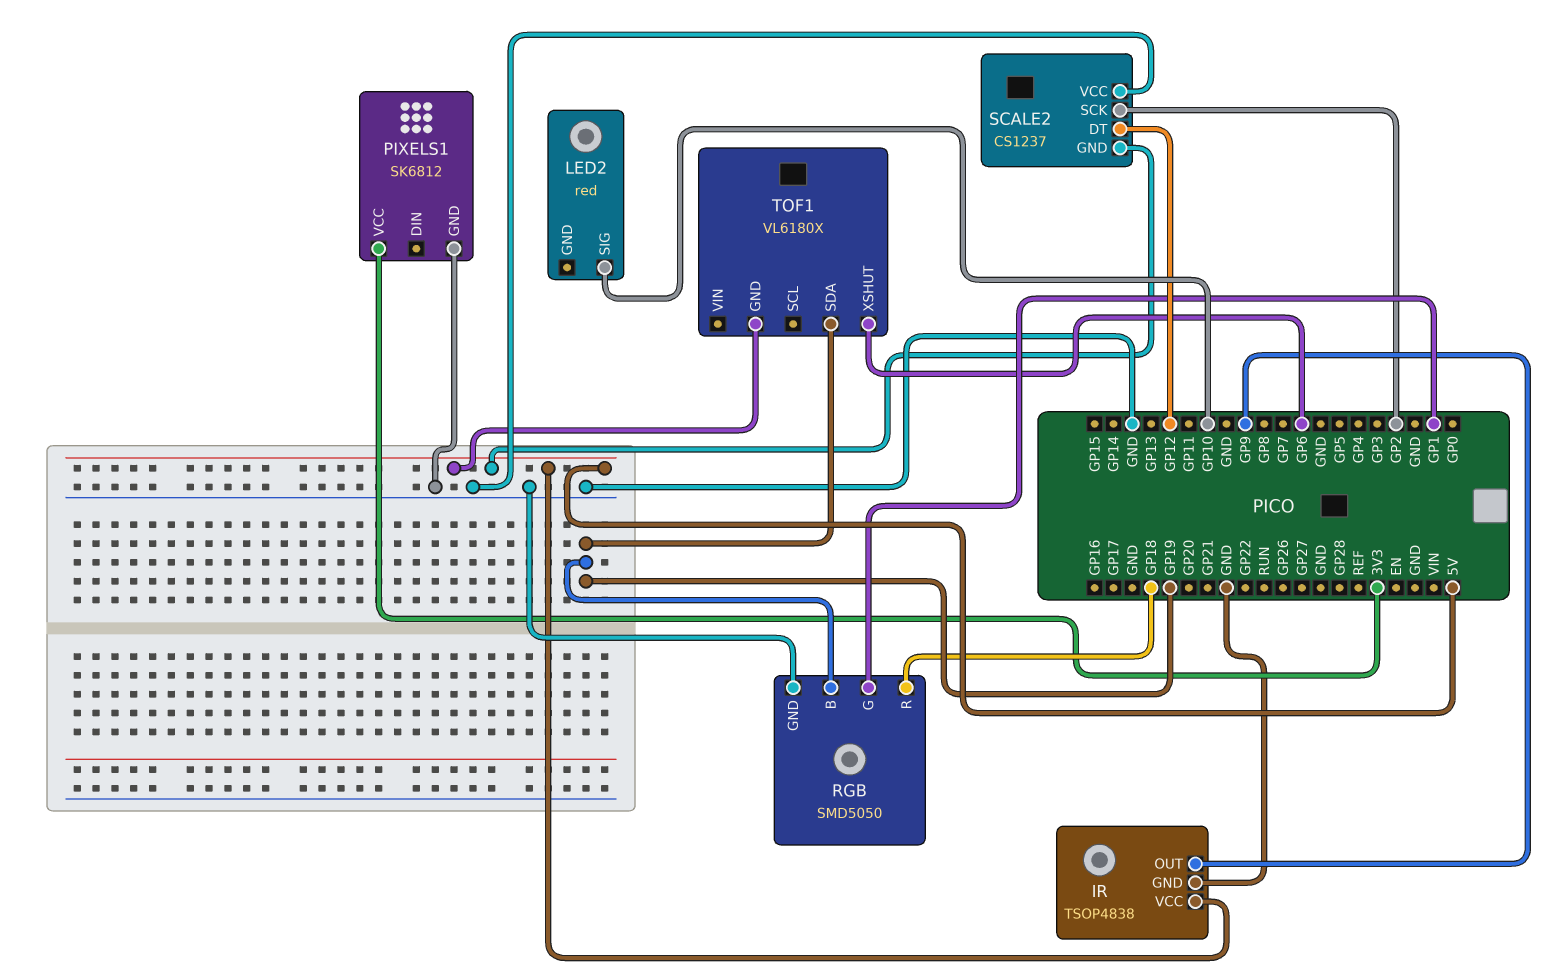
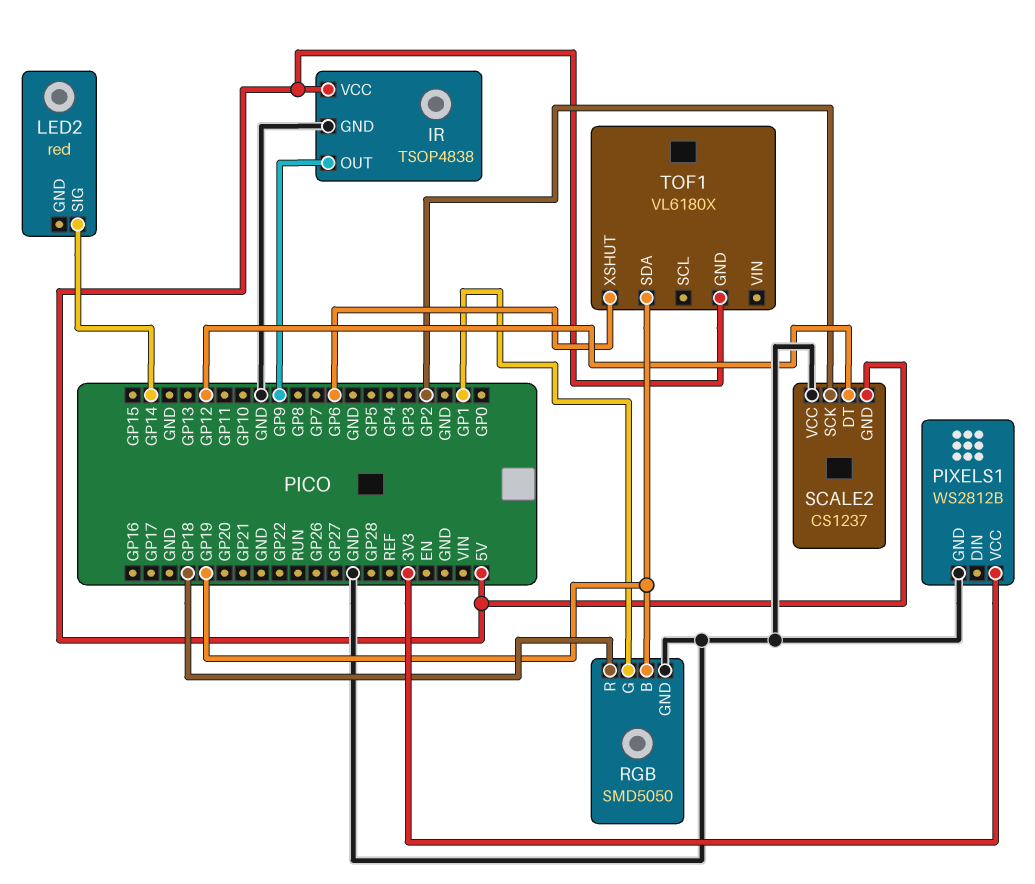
LED2 pin SIG: GP10 -> GP14
PIXELS1: SK6812 -> WS2812B

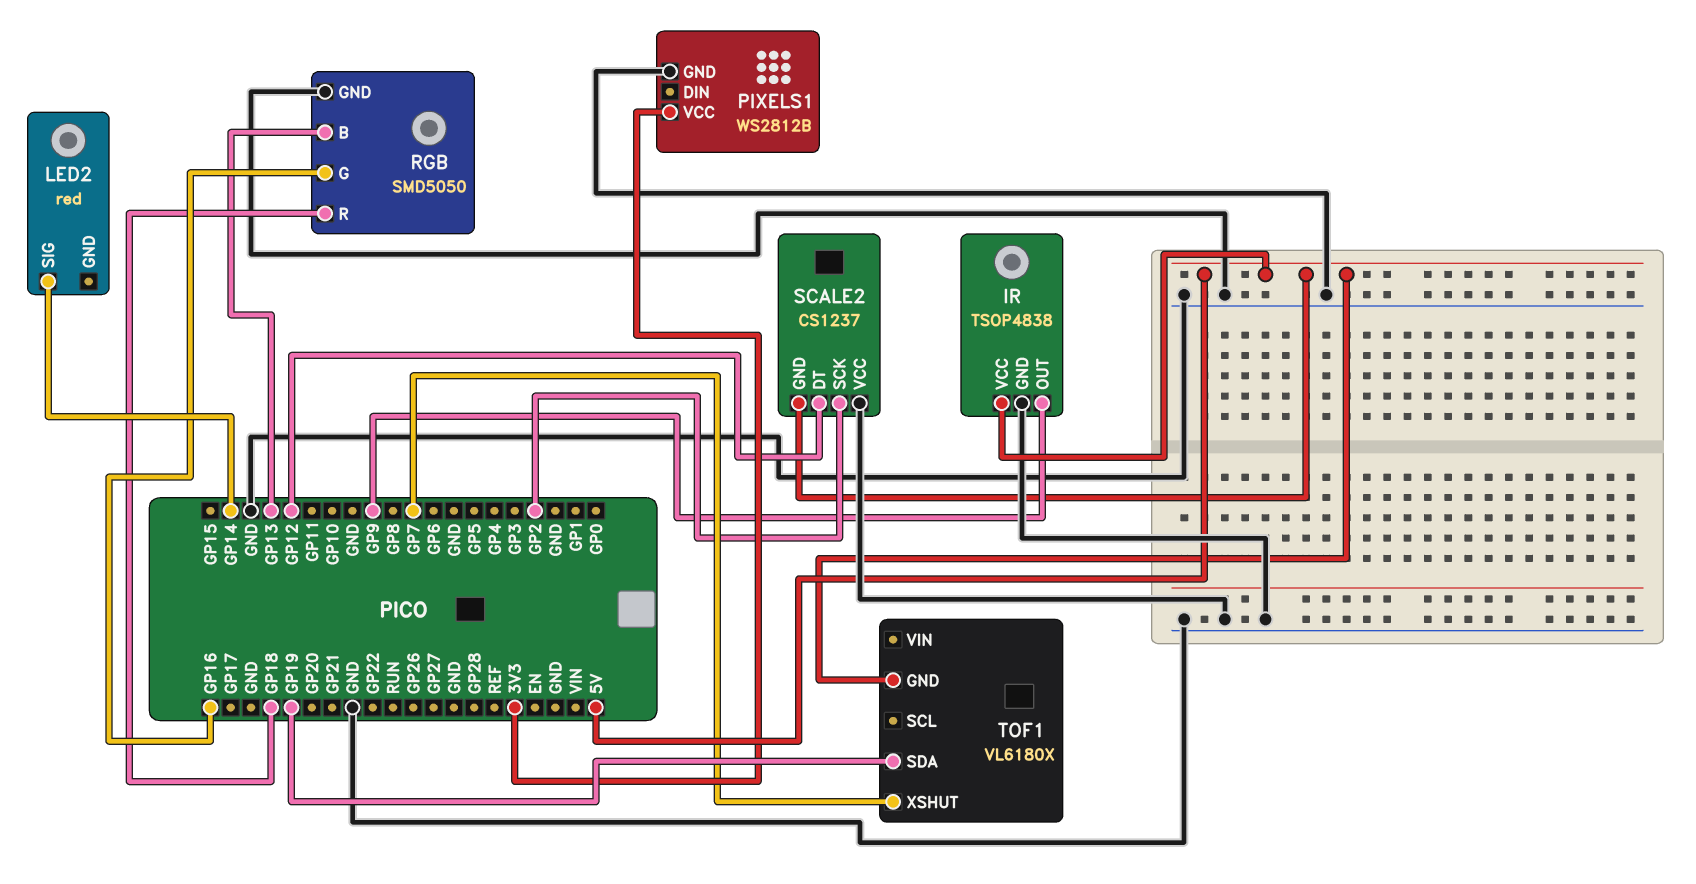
RGB pin B: GP19 -> GP13
RGB pin G: GP1 -> GP16
TOF1 pin XSHUT: GP6 -> GP7

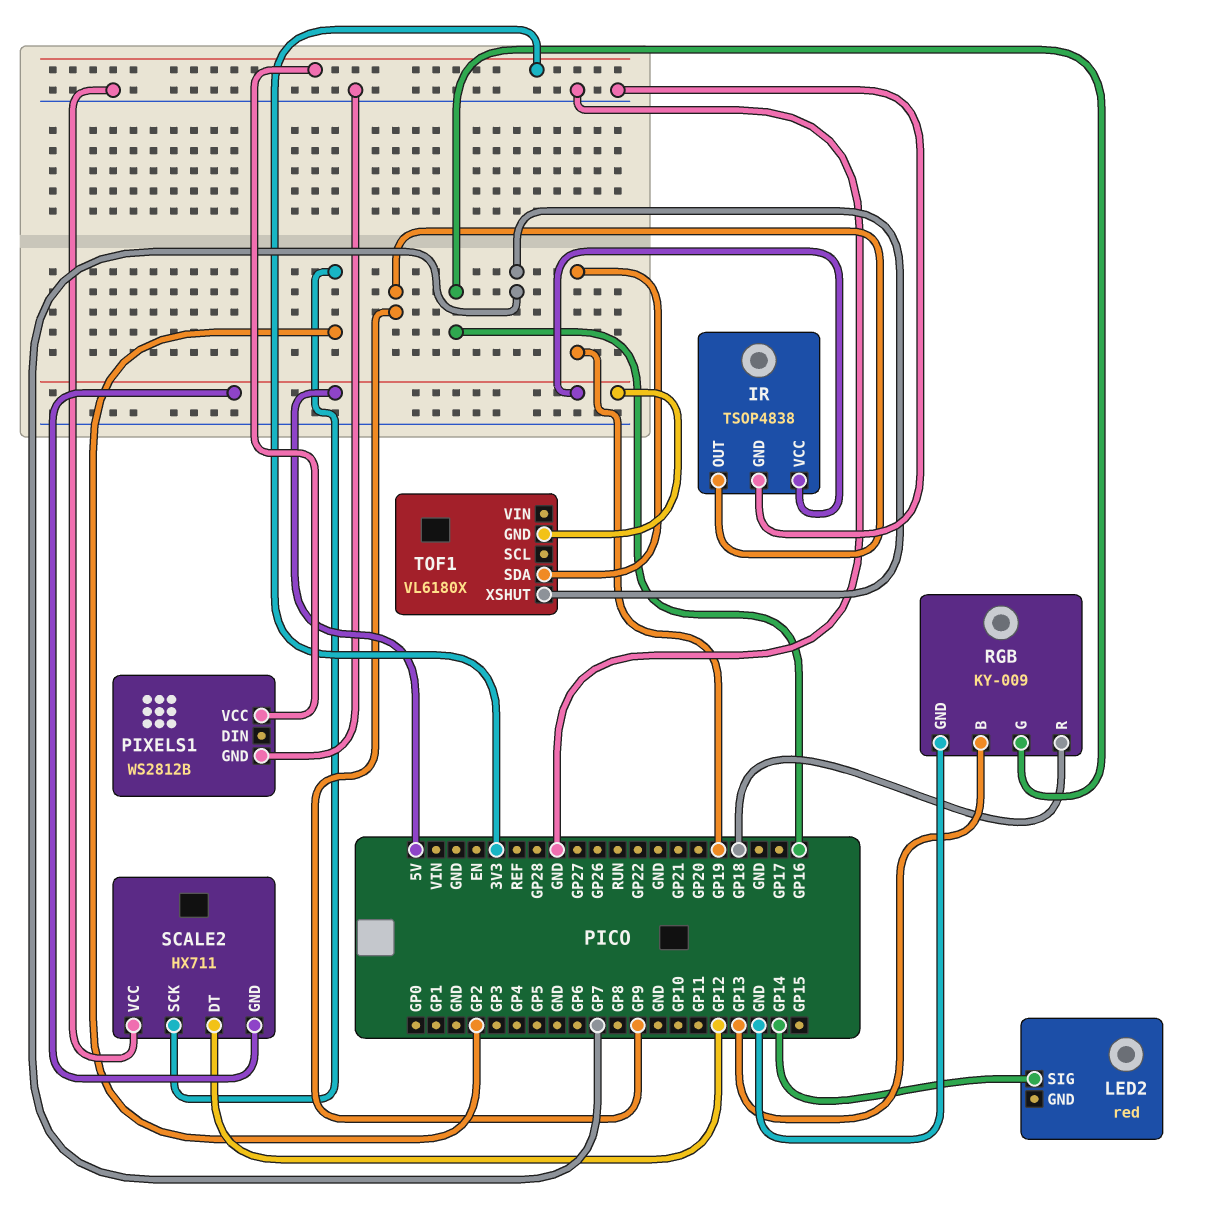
RGB: SMD5050 -> KY-009
SCALE2: CS1237 -> HX711

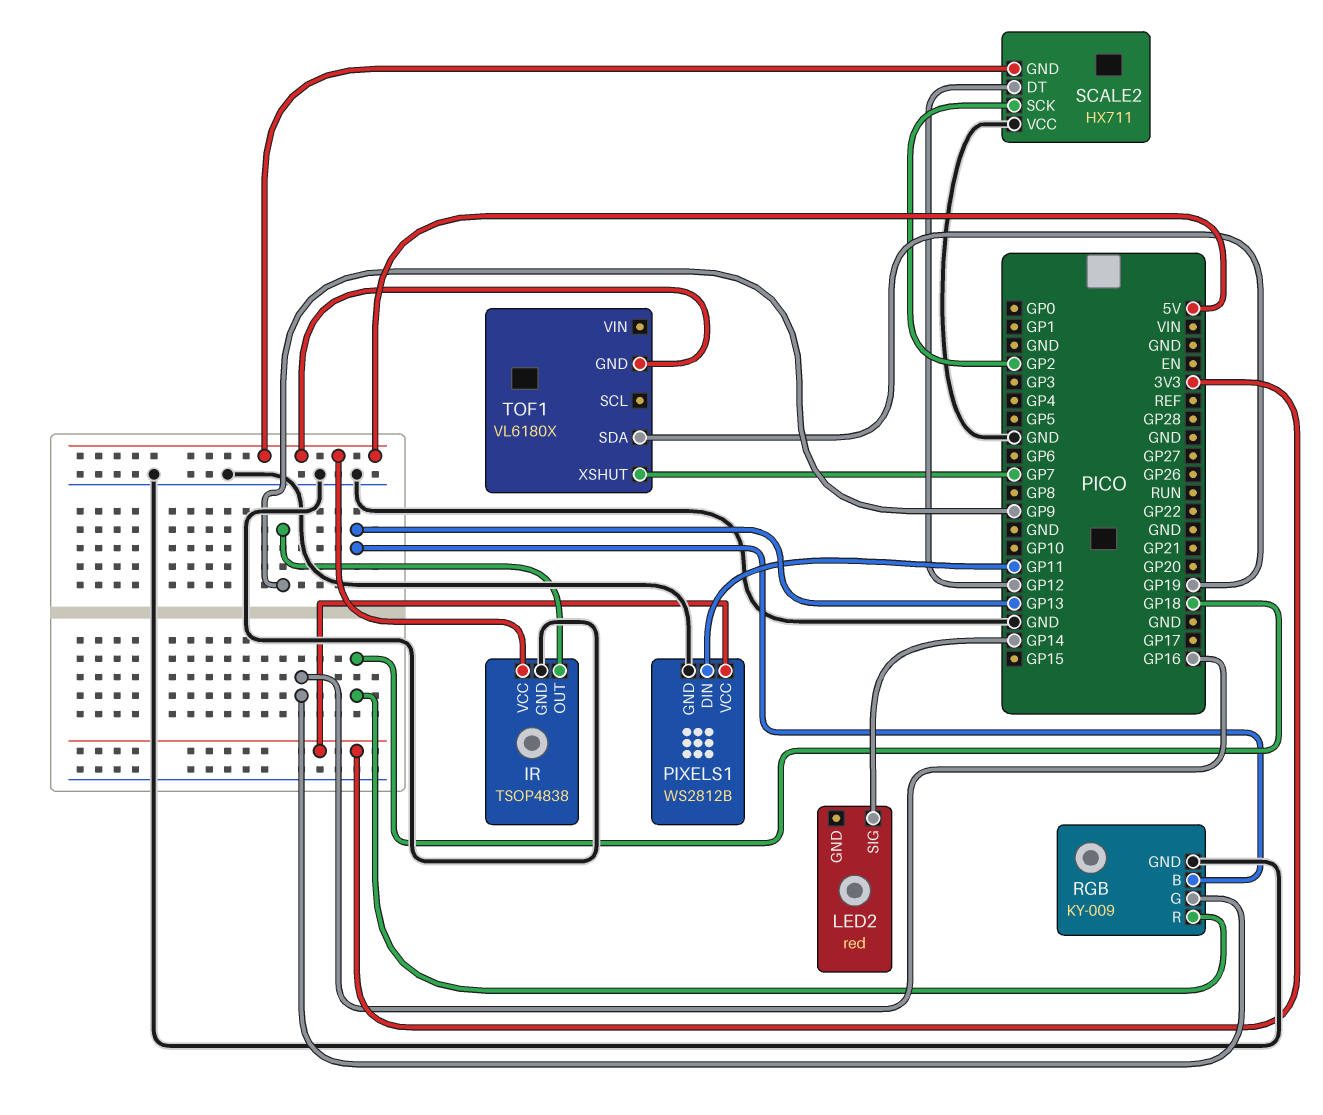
PIXELS1 pin DIN: none -> GP11

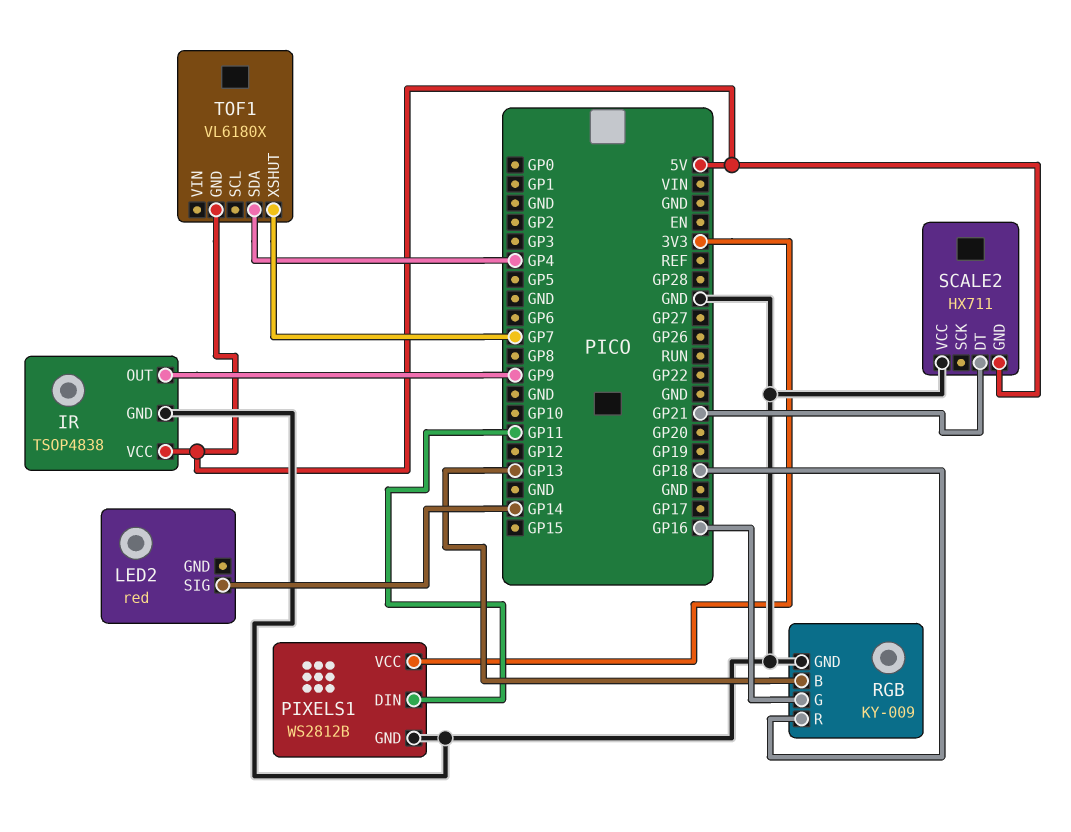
SCALE2 pin DT: GP12 -> GP21
SCALE2 pin SCK: GP2 -> none
TOF1 pin SDA: GP19 -> GP4

